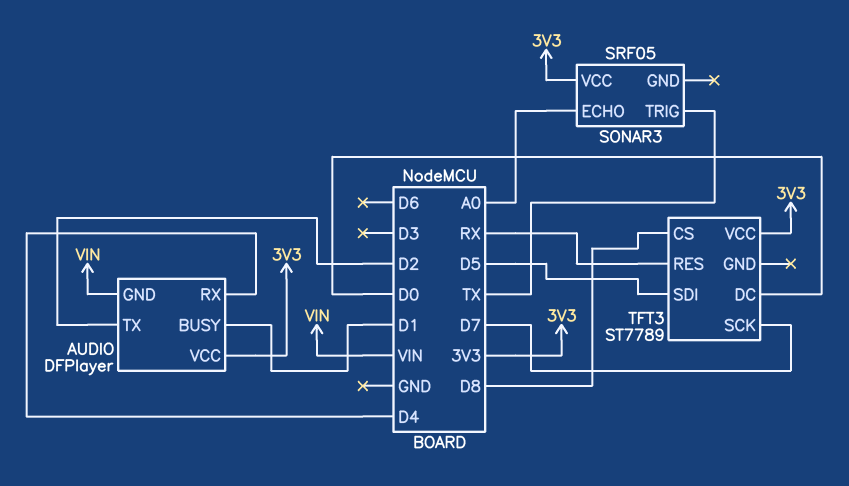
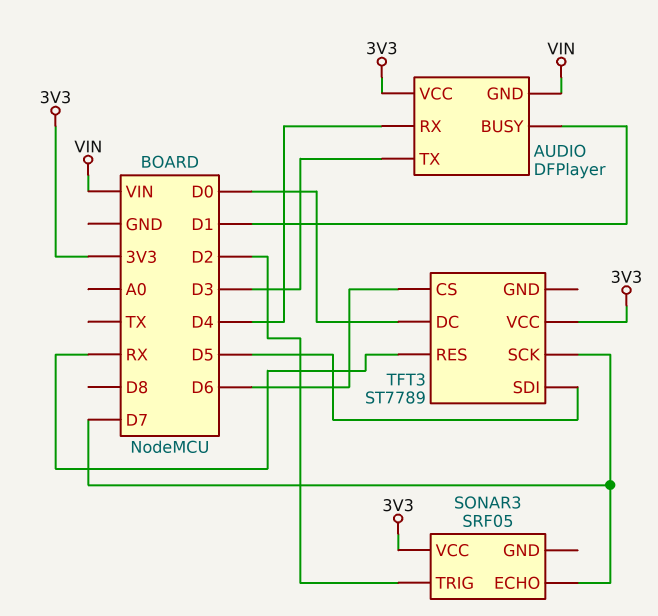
AUDIO pin TX: D2 -> D3
SONAR3 pin ECHO: A0 -> D7
SONAR3 pin TRIG: TX -> D2
TFT3 pin CS: D8 -> D6

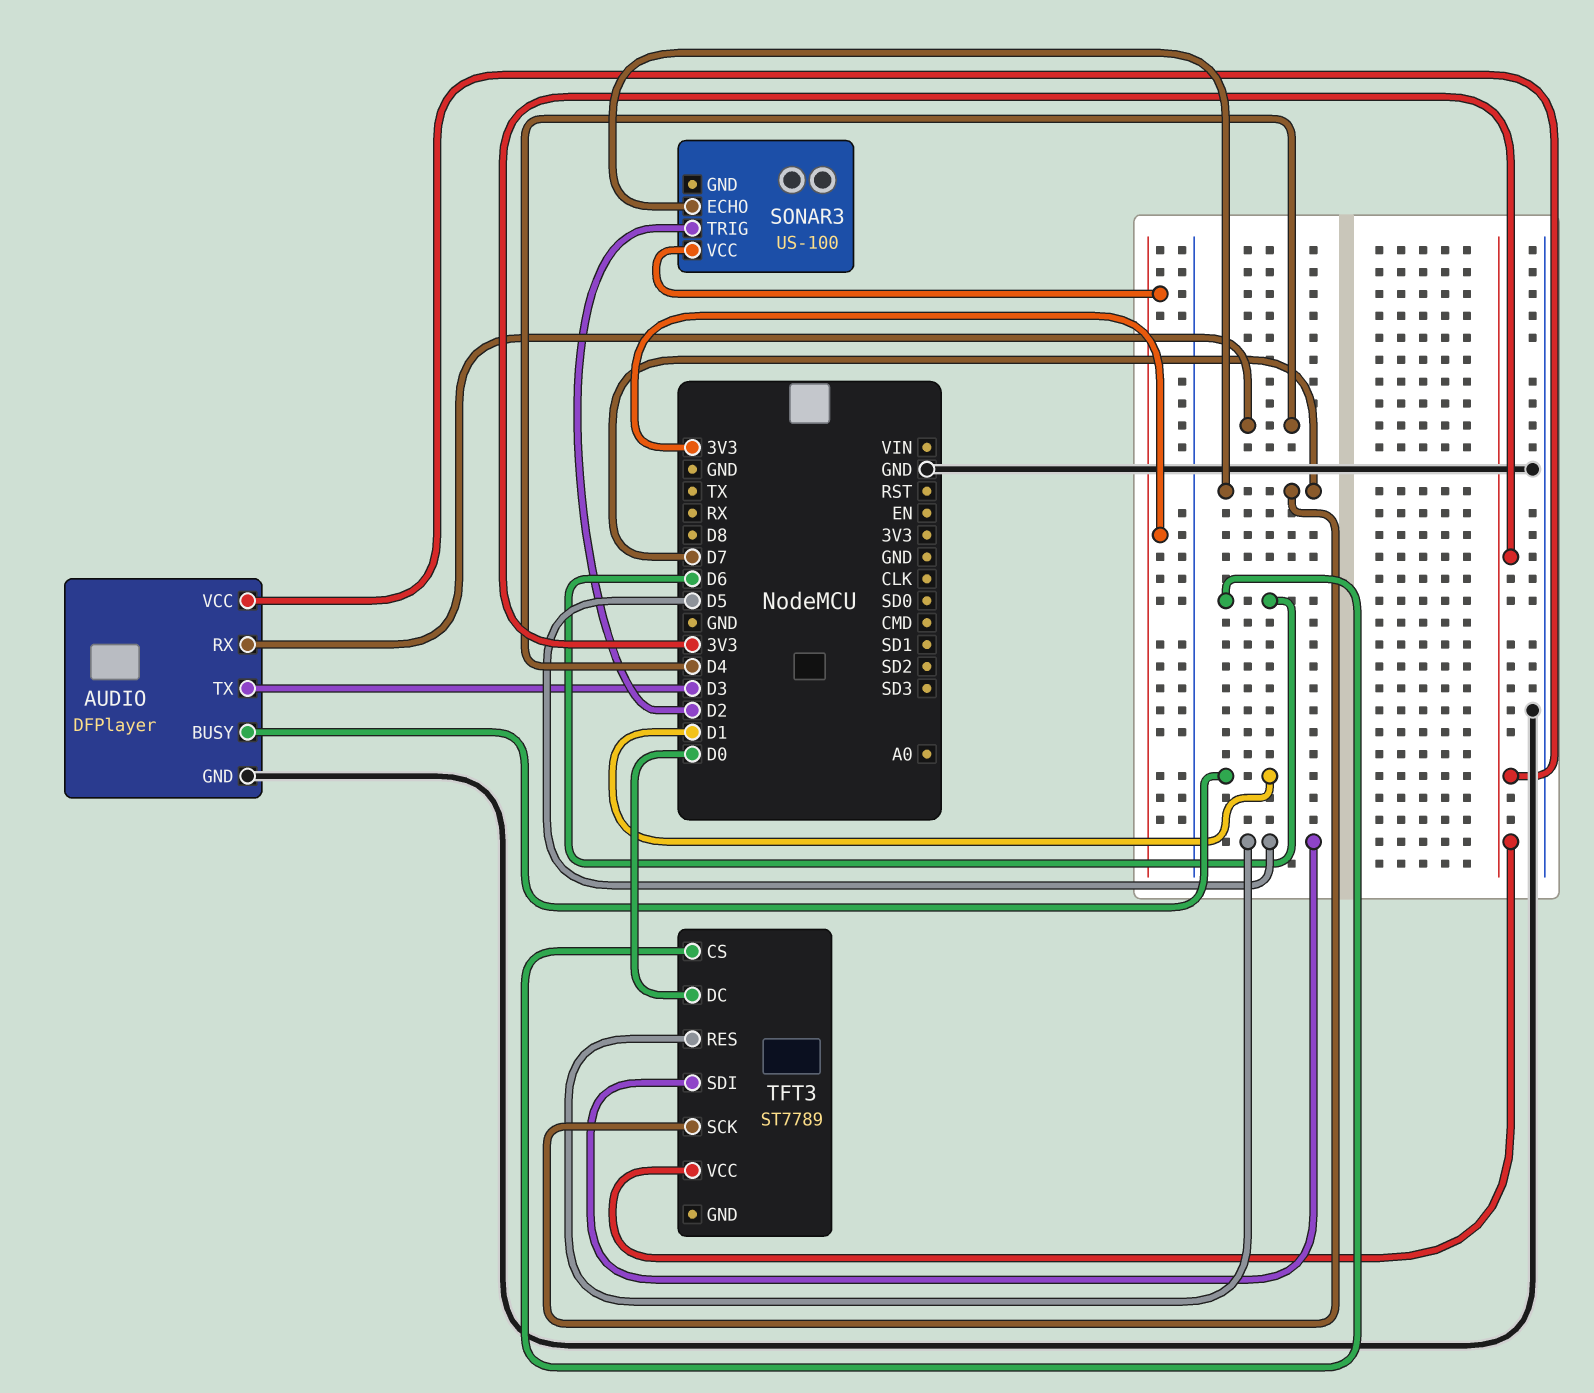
AUDIO pin GND: VIN -> GND
SONAR3: SRF05 -> US-100
TFT3 pin RES: RX -> D5

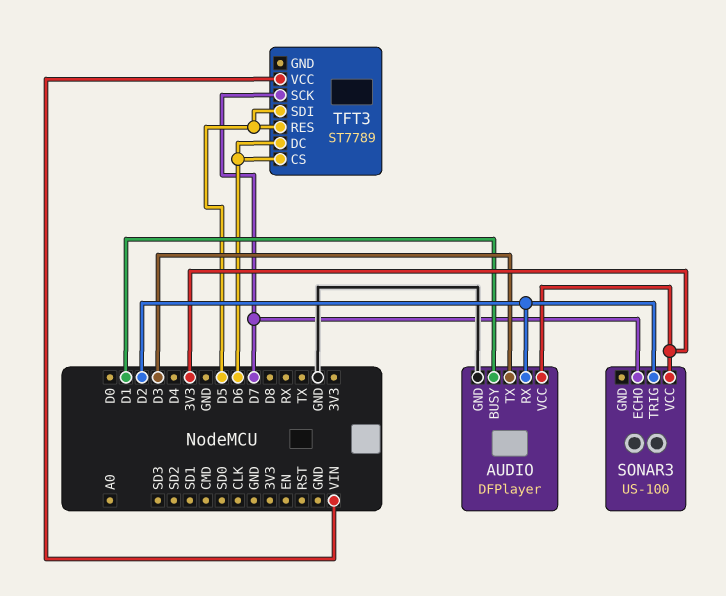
AUDIO pin RX: D4 -> D2
TFT3 pin DC: D0 -> D6
TFT3 pin VCC: 3V3 -> VIN

